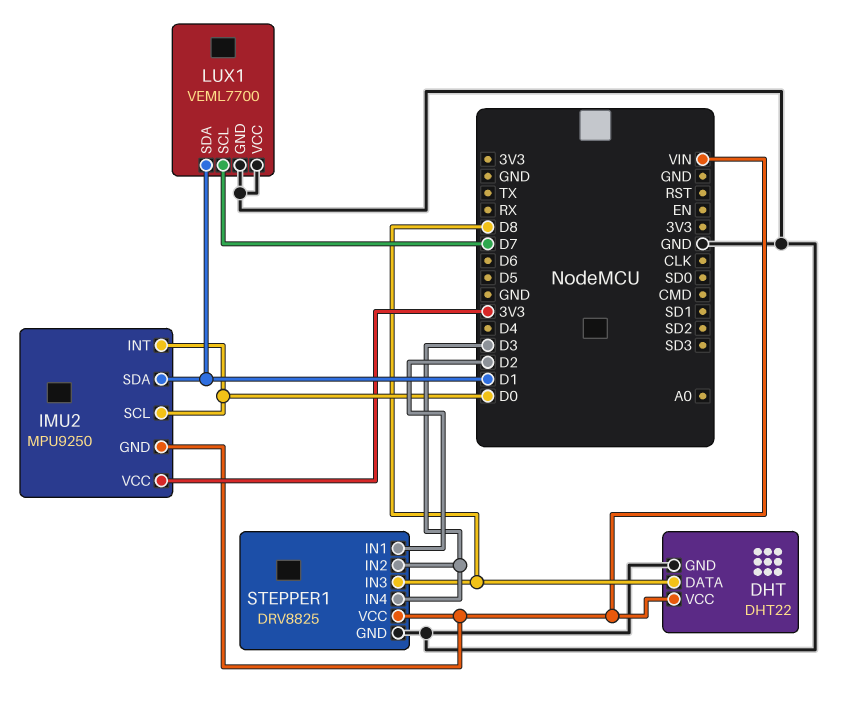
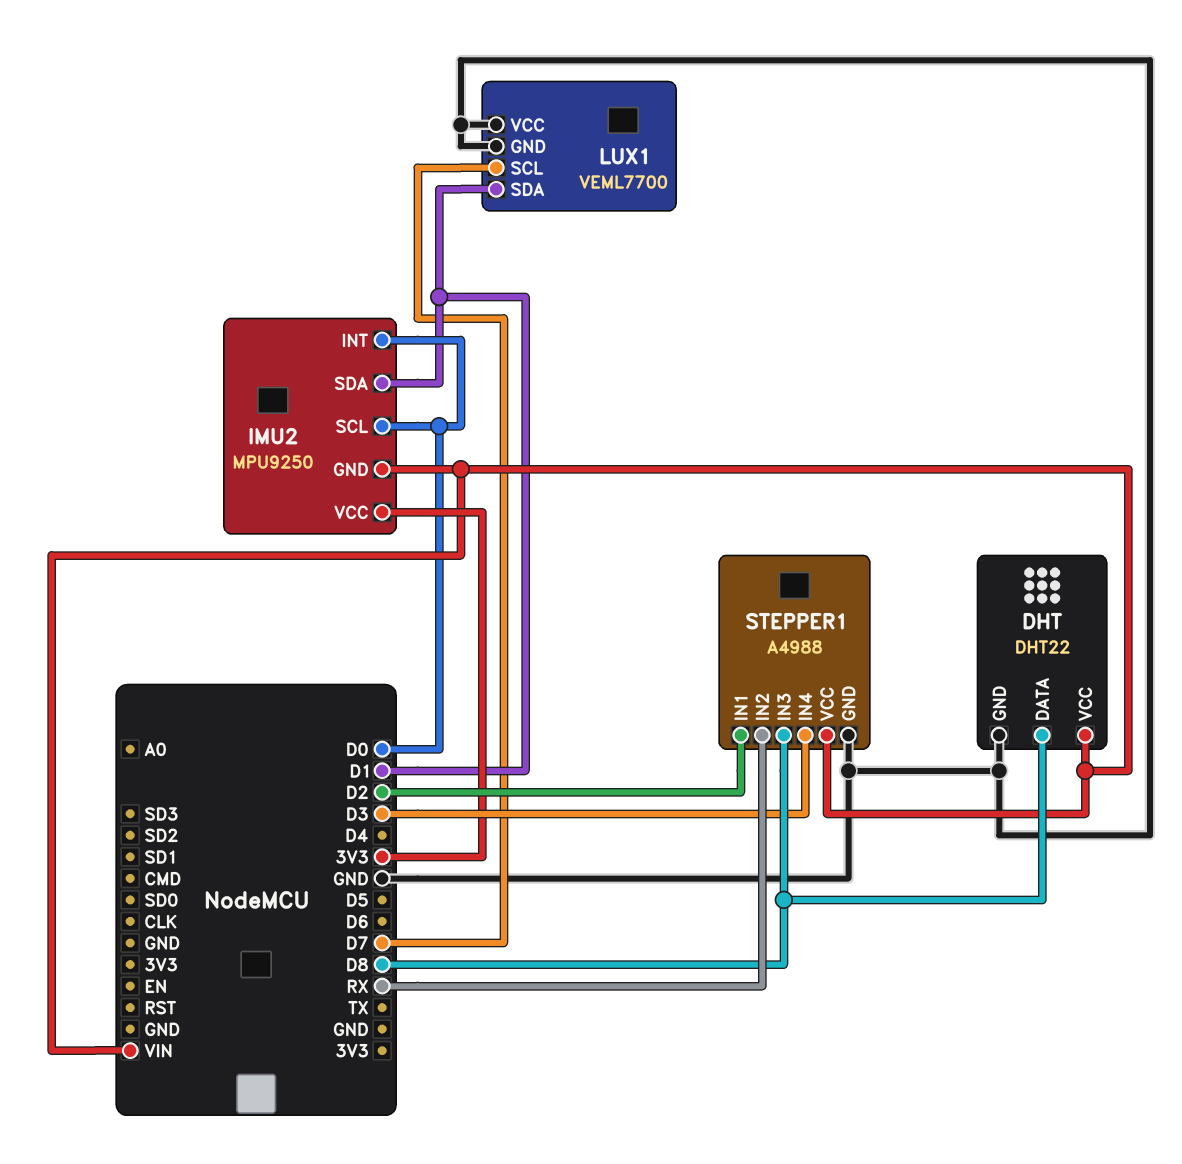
STEPPER1: DRV8825 -> A4988
STEPPER1 pin IN2: D3 -> RX

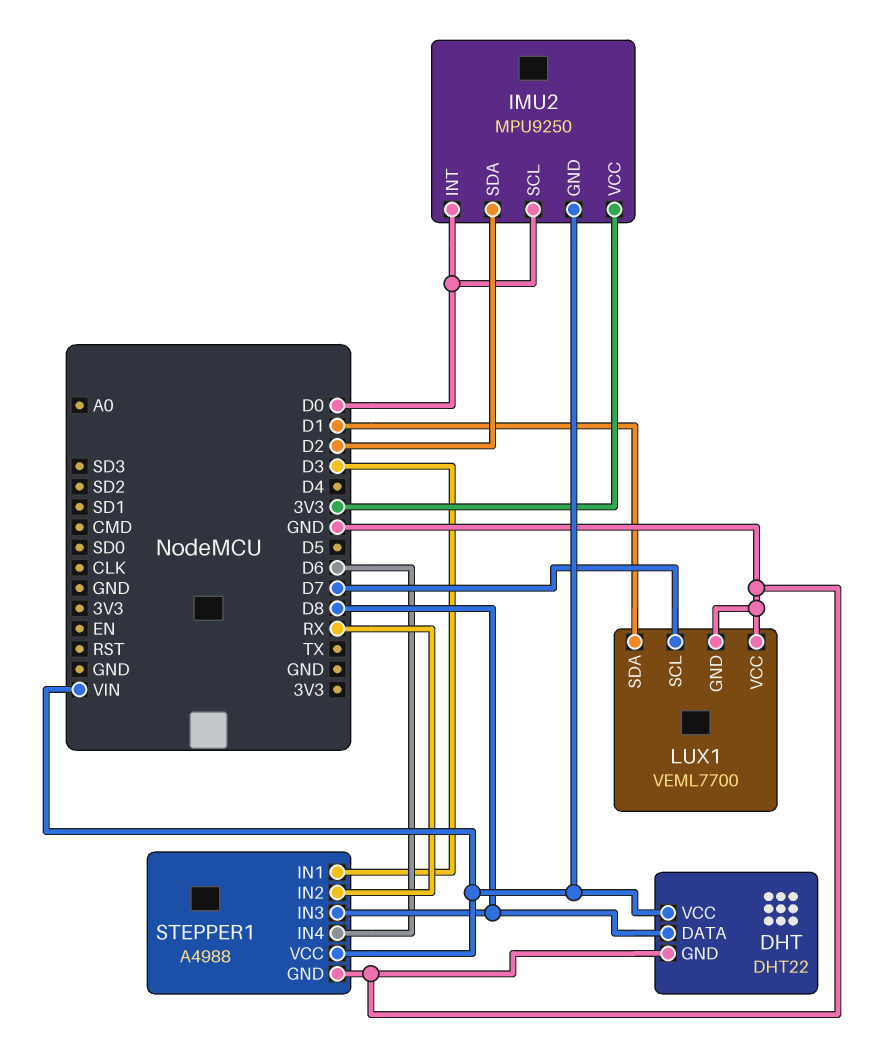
IMU2 pin SDA: D1 -> D2
STEPPER1 pin IN1: D2 -> D3
STEPPER1 pin IN4: D3 -> D6

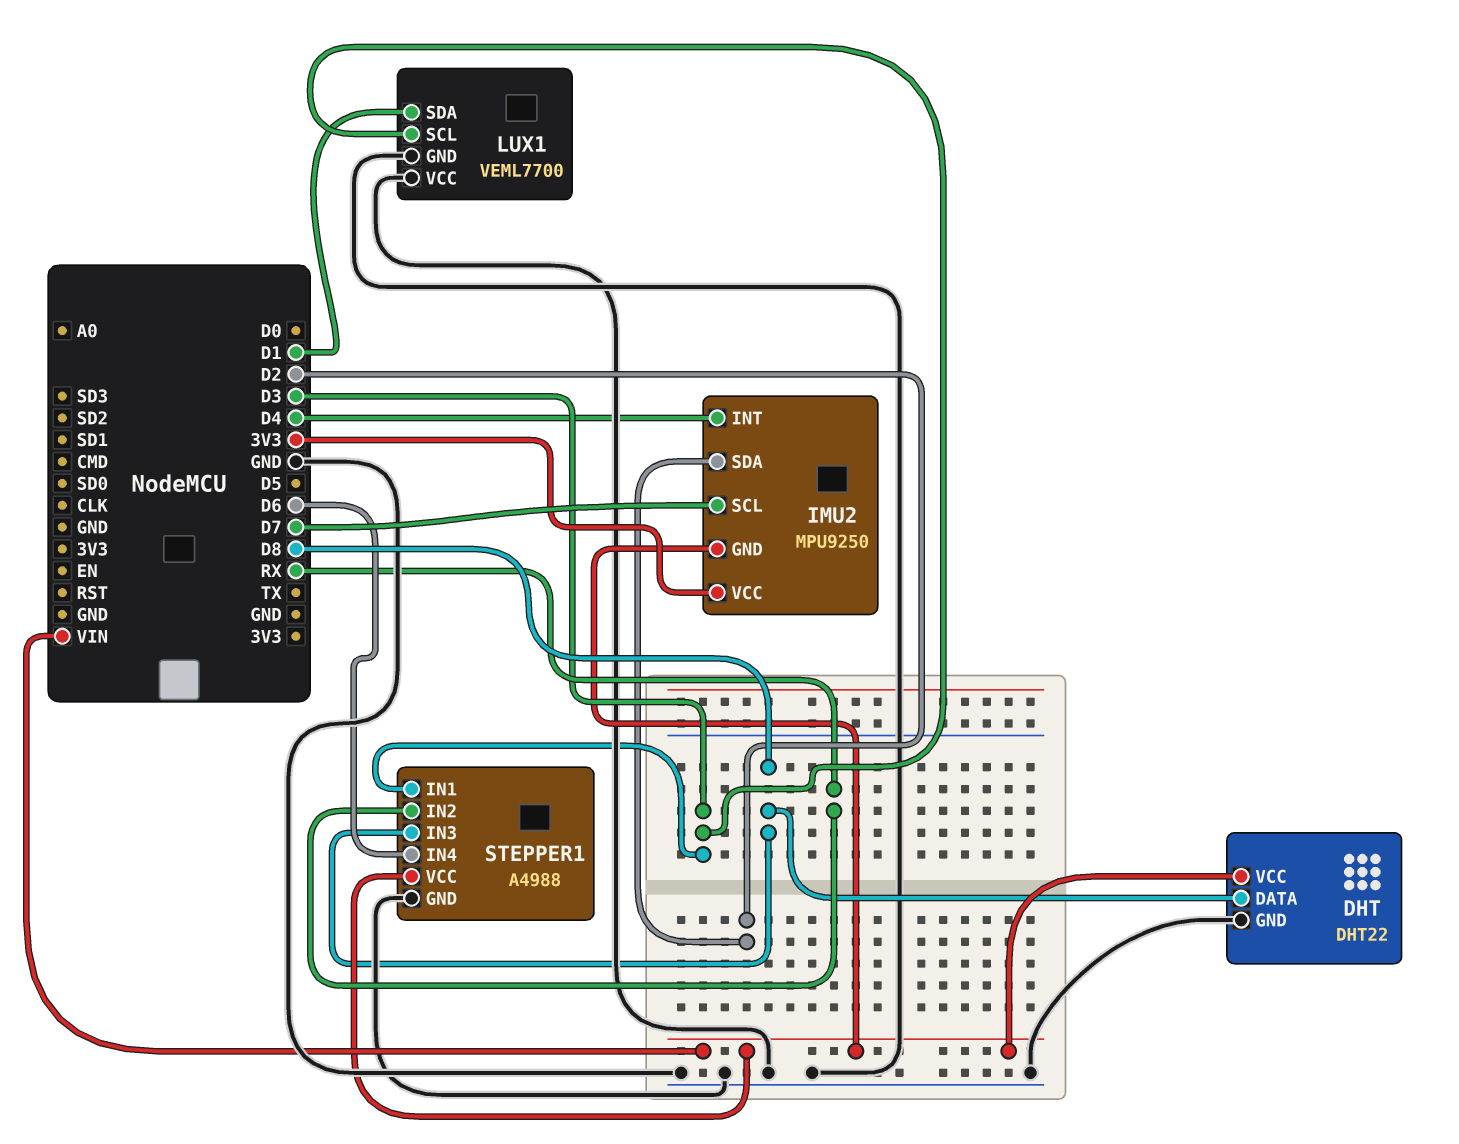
IMU2 pin INT: D0 -> D4
IMU2 pin SCL: D0 -> D7
LUX1 pin SCL: D7 -> D3

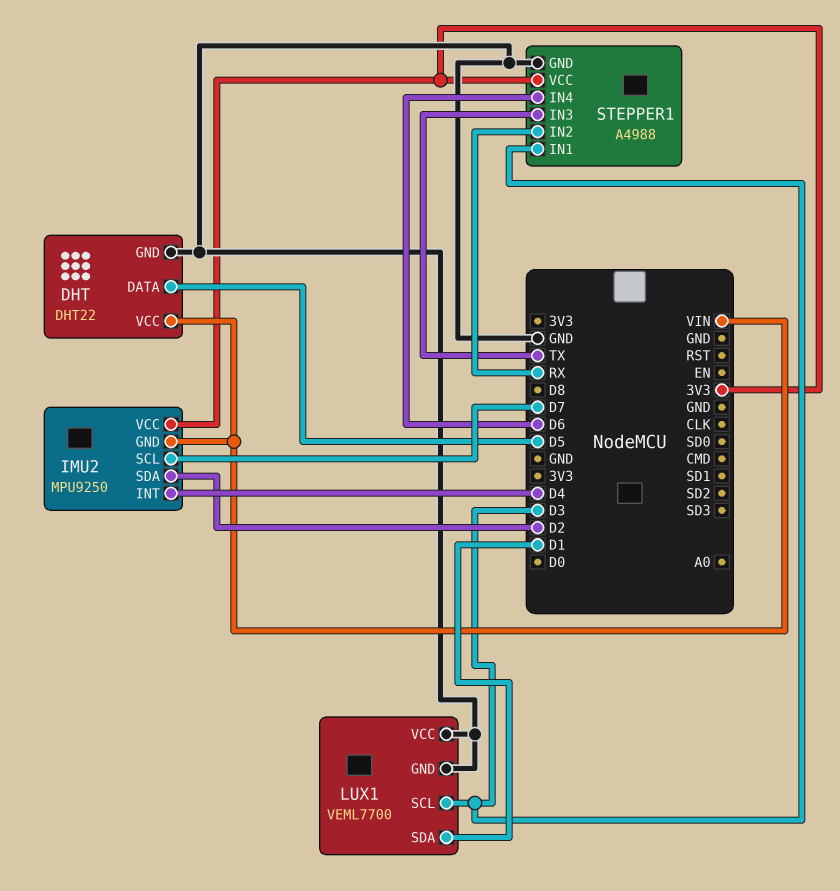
DHT pin DATA: D8 -> D5
STEPPER1 pin IN3: D8 -> TX
STEPPER1 pin VCC: VIN -> 3V3

